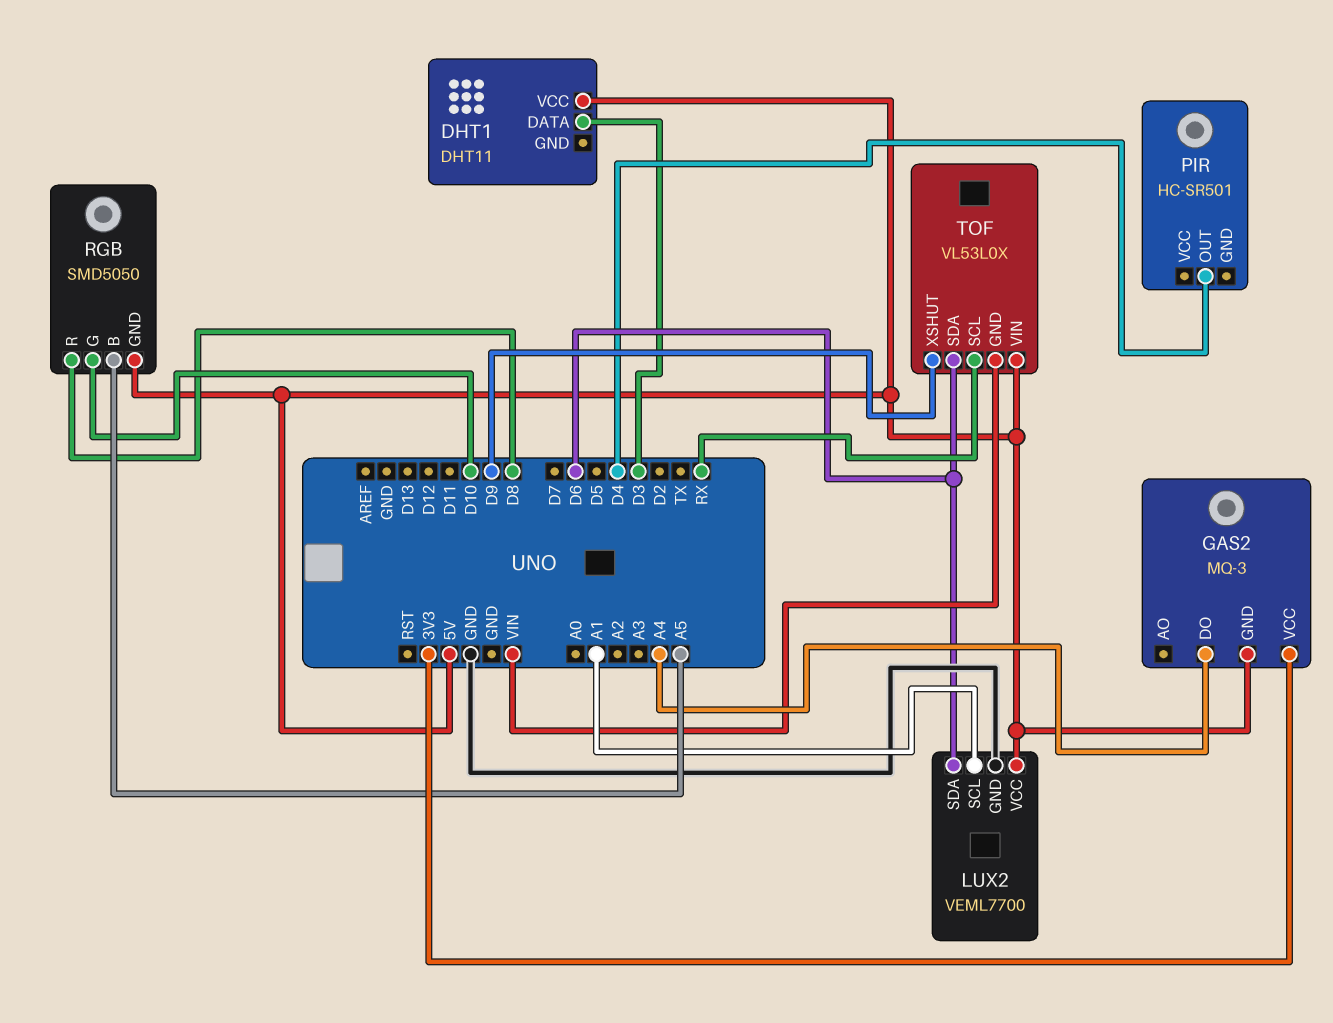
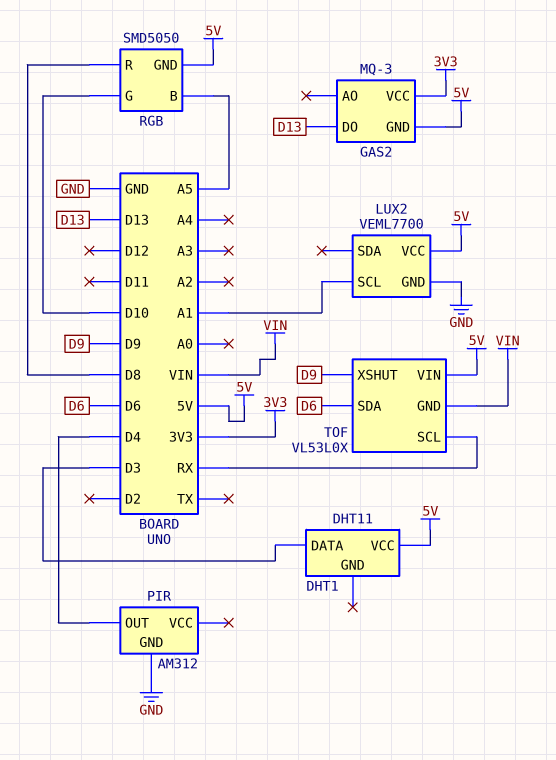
GAS2 pin DO: A4 -> D13
LUX2 pin SDA: D6 -> none
PIR: HC-SR501 -> AM312
PIR pin GND: none -> GND

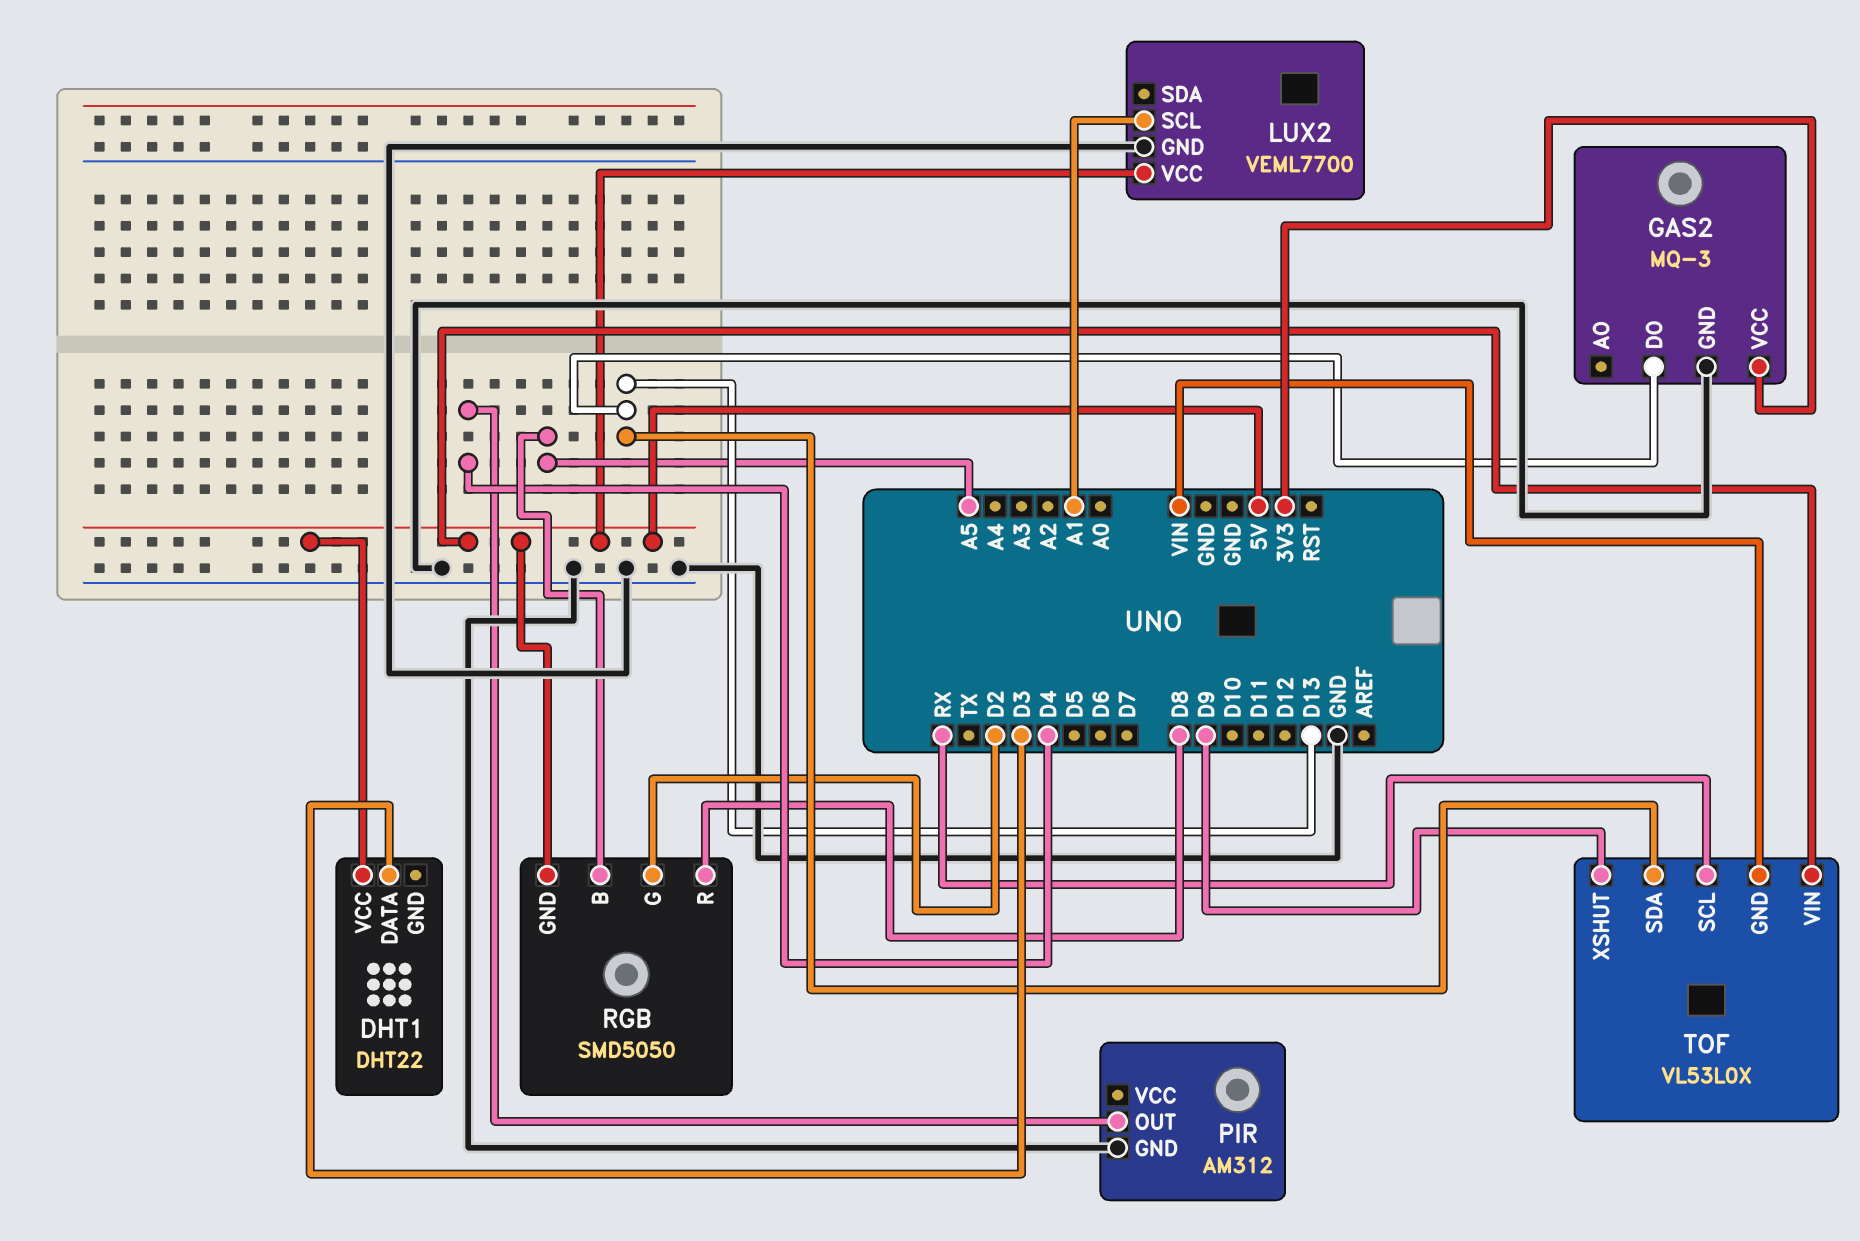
DHT1: DHT11 -> DHT22
GAS2 pin GND: 5V -> GND
RGB pin G: D10 -> D2
TOF pin SDA: D6 -> D13

